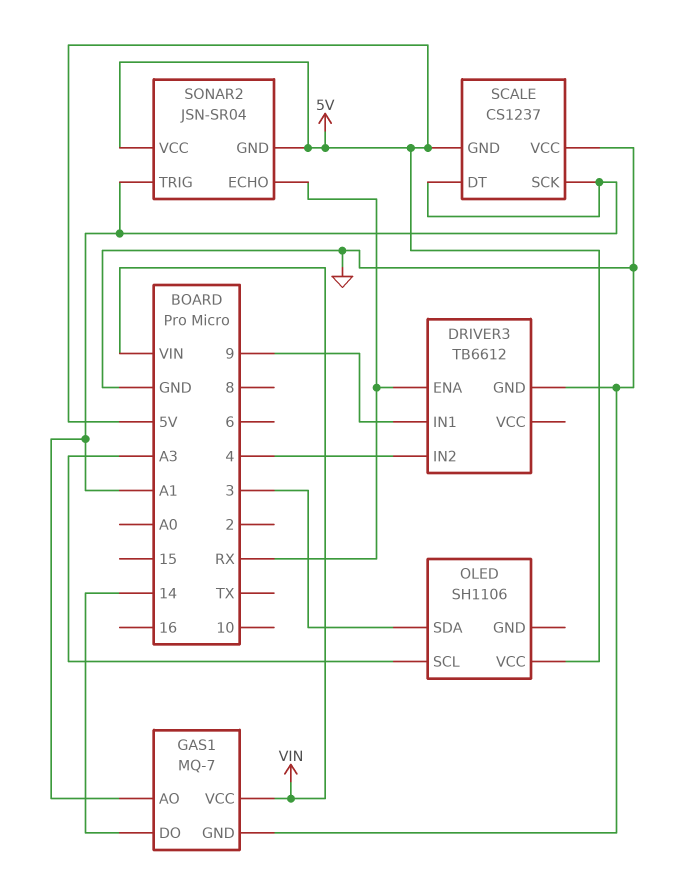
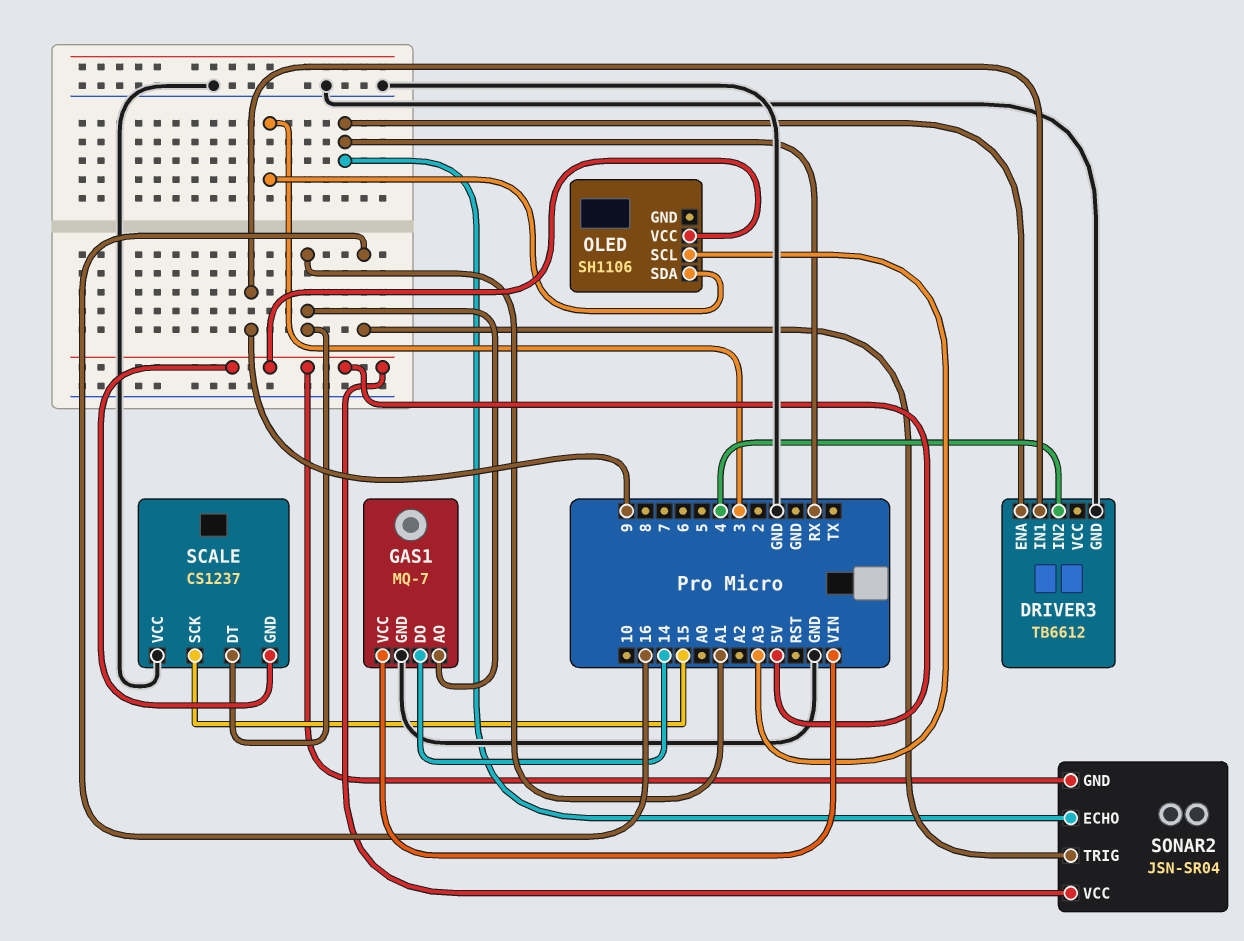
SCALE pin SCK: A1 -> 15
SONAR2 pin TRIG: A1 -> 16

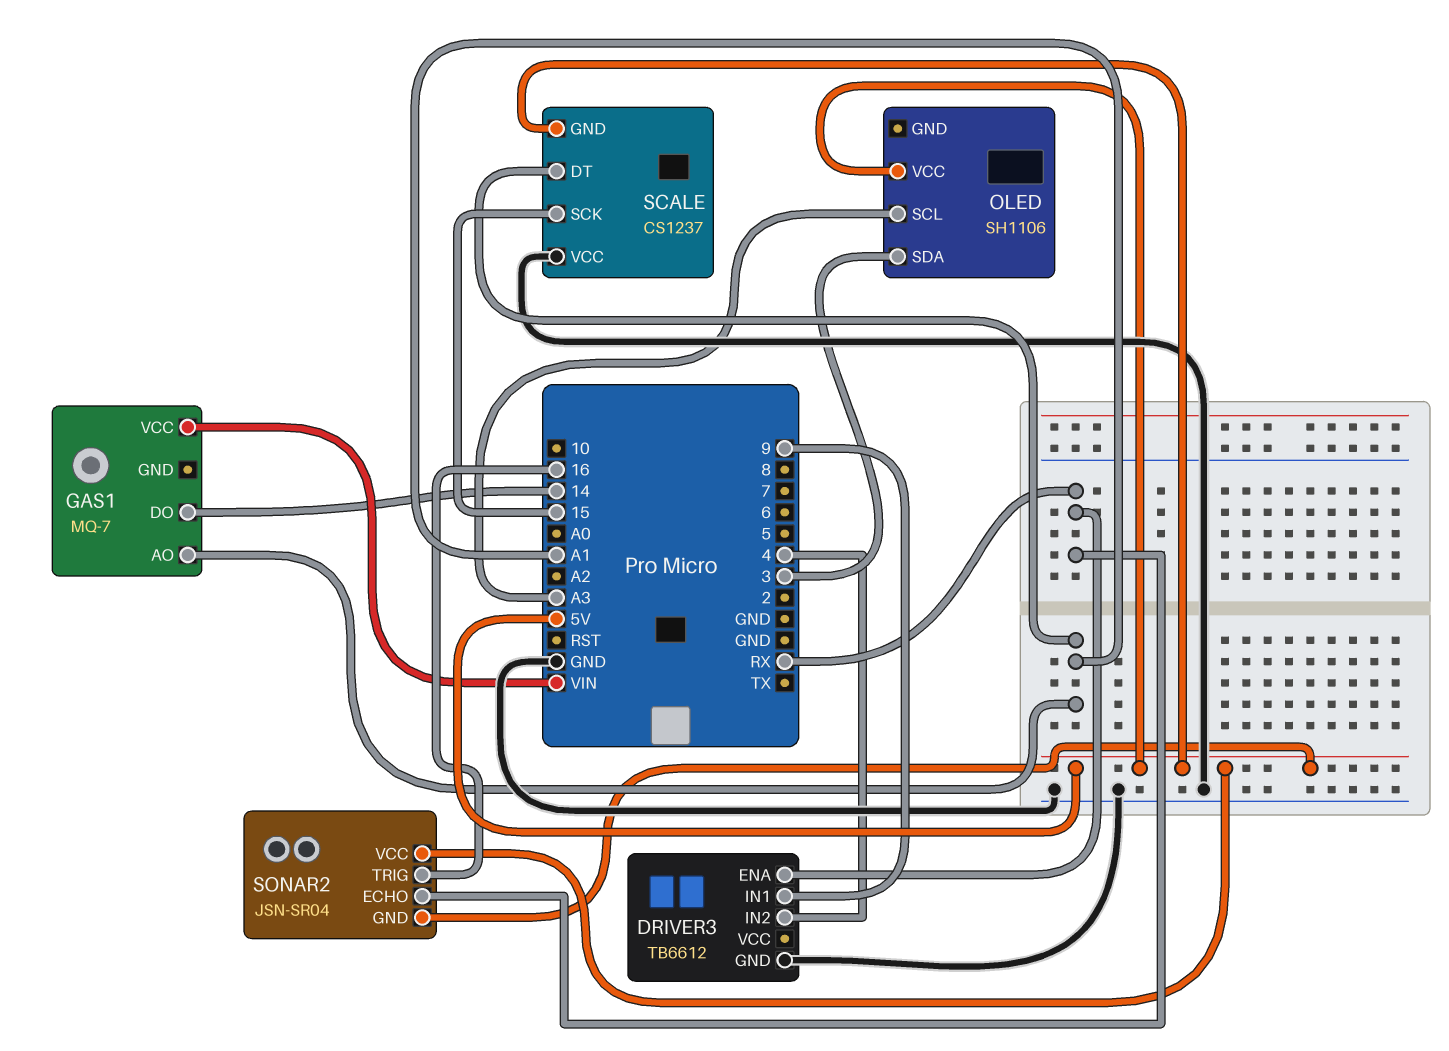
GAS1 pin GND: GND -> none

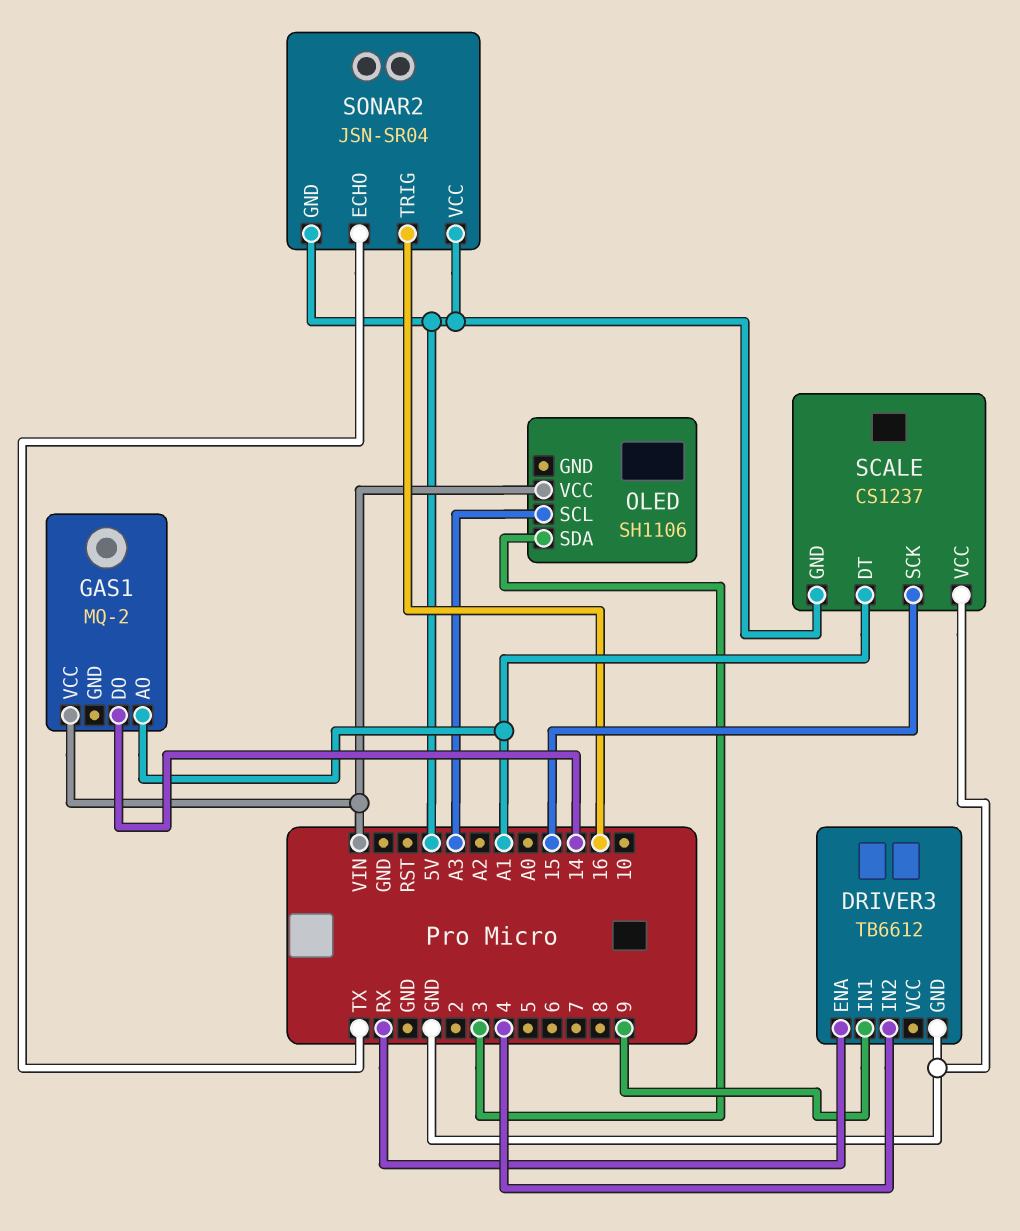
GAS1: MQ-7 -> MQ-2
OLED pin VCC: 5V -> VIN
SONAR2 pin ECHO: RX -> TX

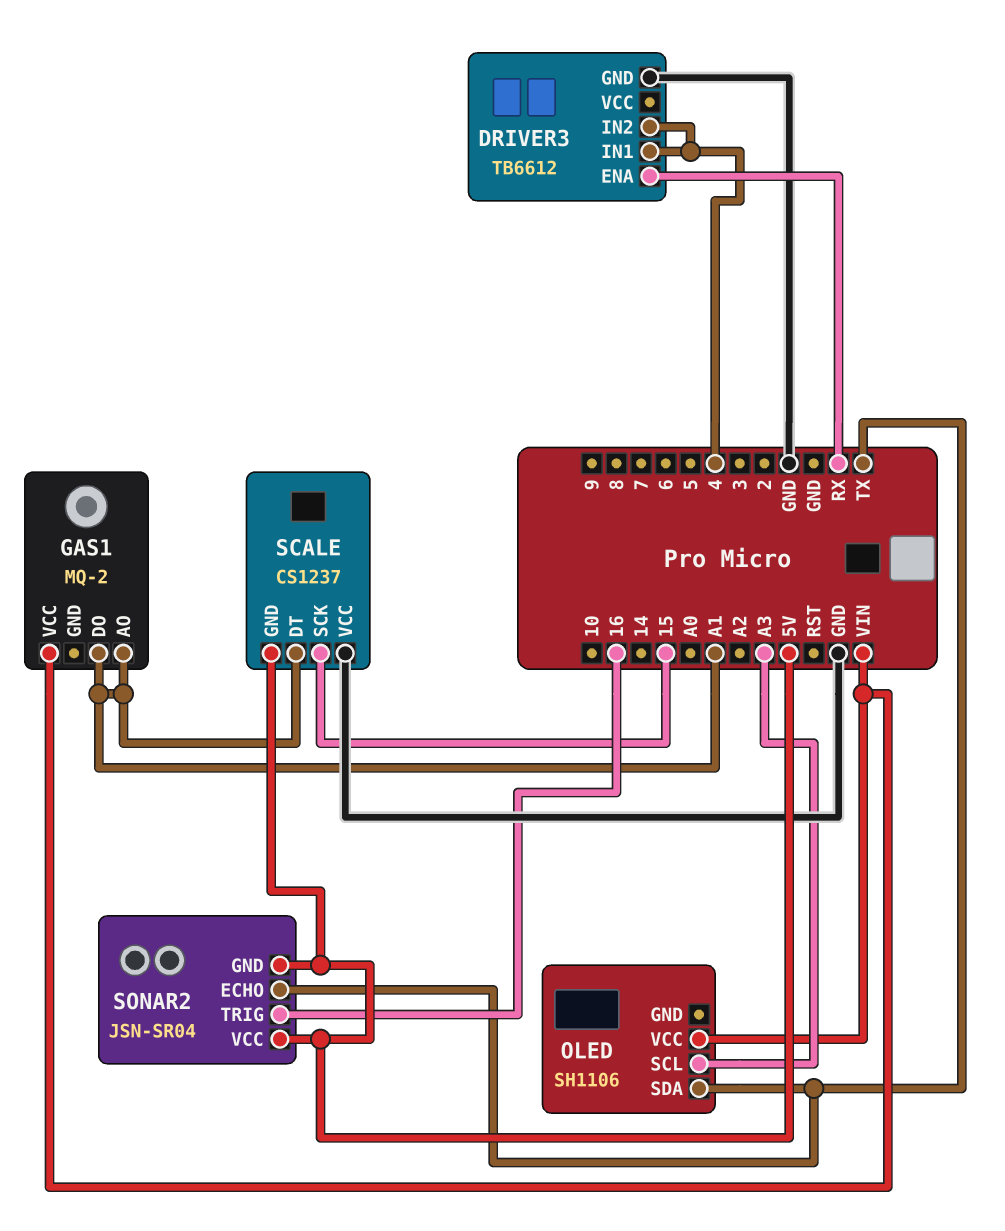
DRIVER3 pin IN1: 9 -> 4
GAS1 pin DO: 14 -> A1
OLED pin SDA: 3 -> TX

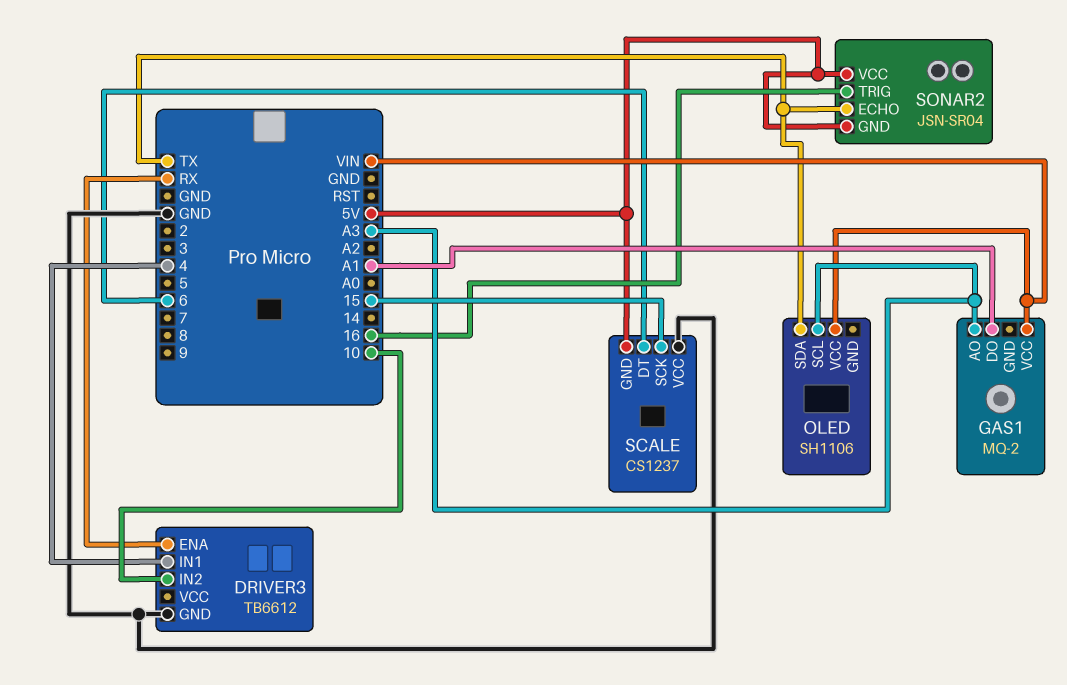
DRIVER3 pin IN2: 4 -> 10
GAS1 pin AO: A1 -> A3
SCALE pin DT: A1 -> 6

